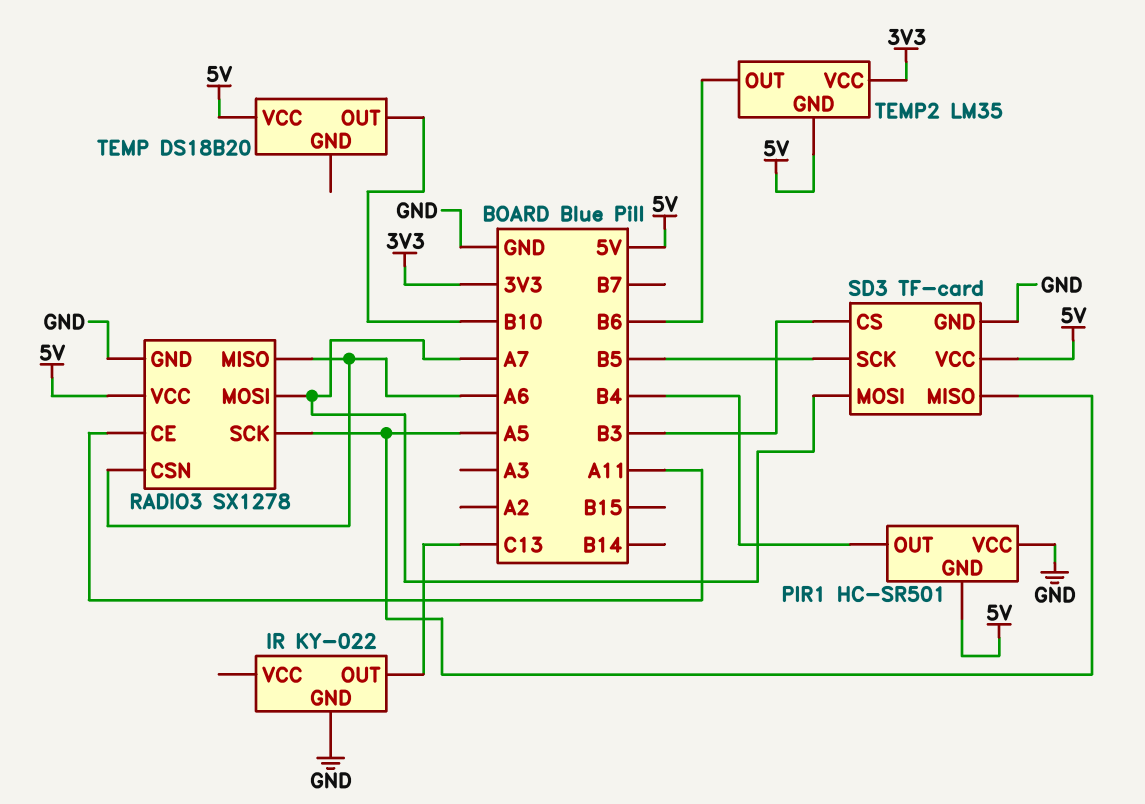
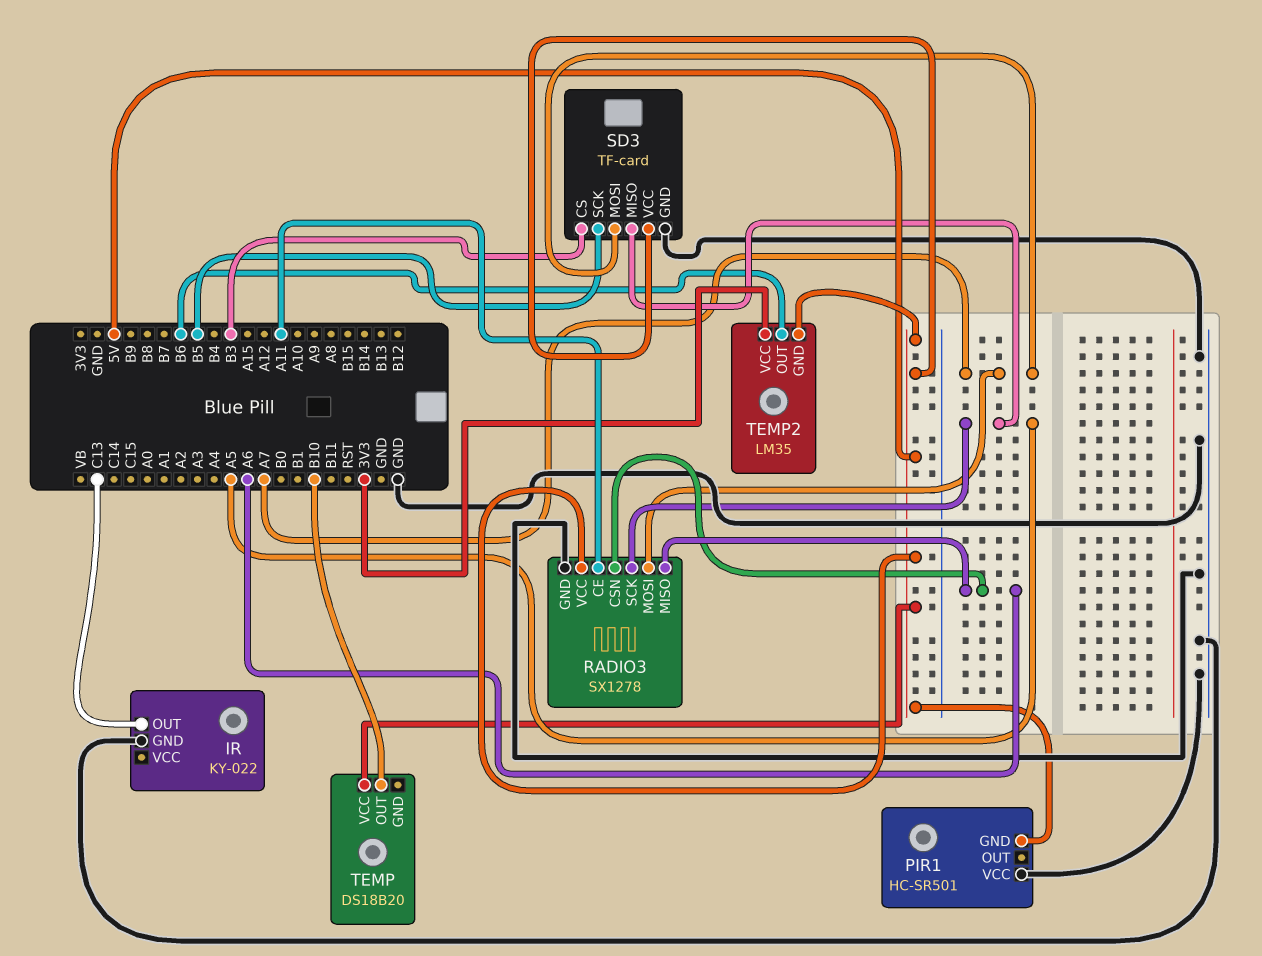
PIR1 pin OUT: B4 -> none

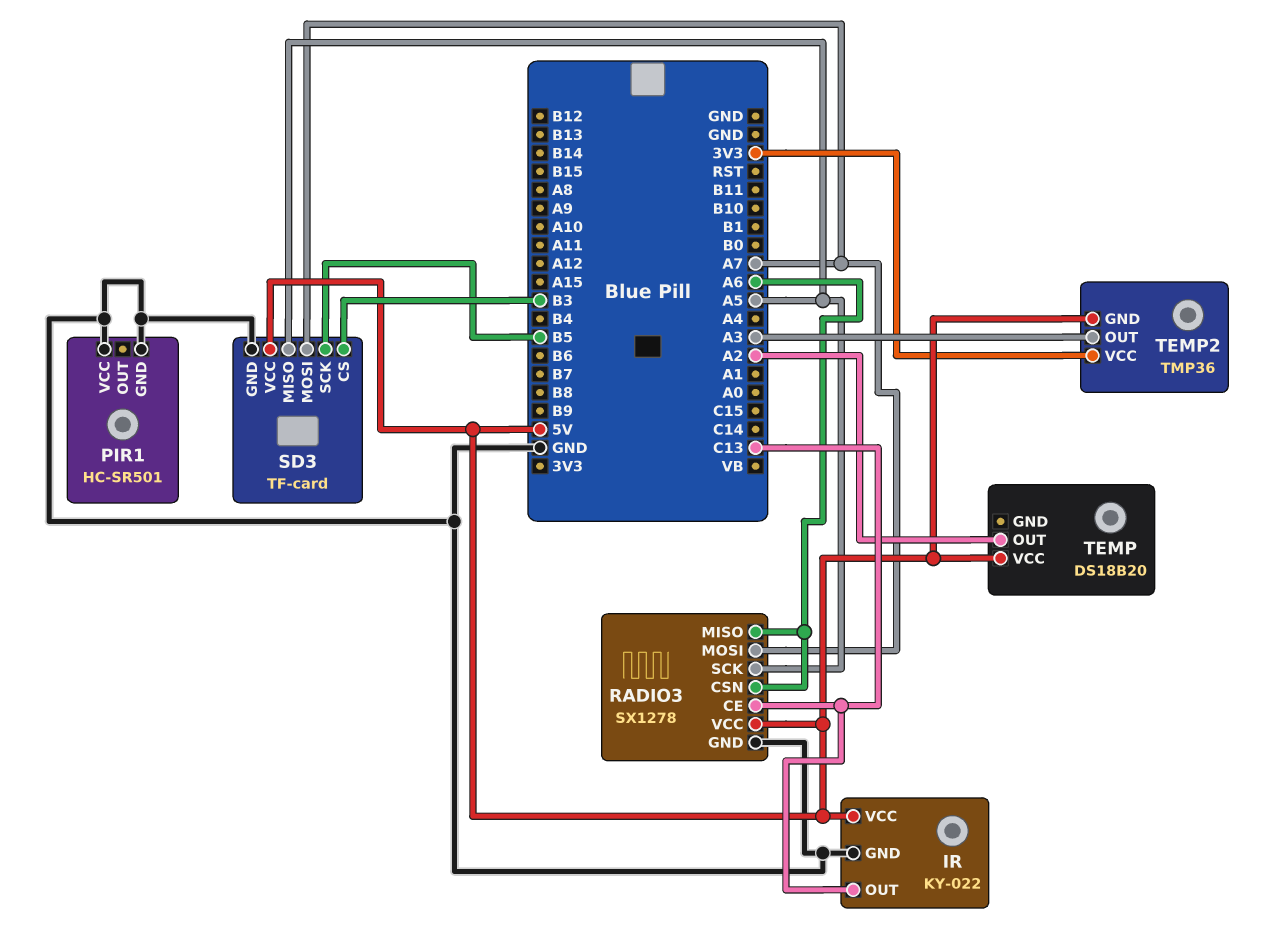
IR pin VCC: none -> 5V
PIR1 pin GND: 5V -> GND
RADIO3 pin CE: A11 -> C13
TEMP pin OUT: B10 -> A2
TEMP2: LM35 -> TMP36
TEMP2 pin OUT: B6 -> A3

